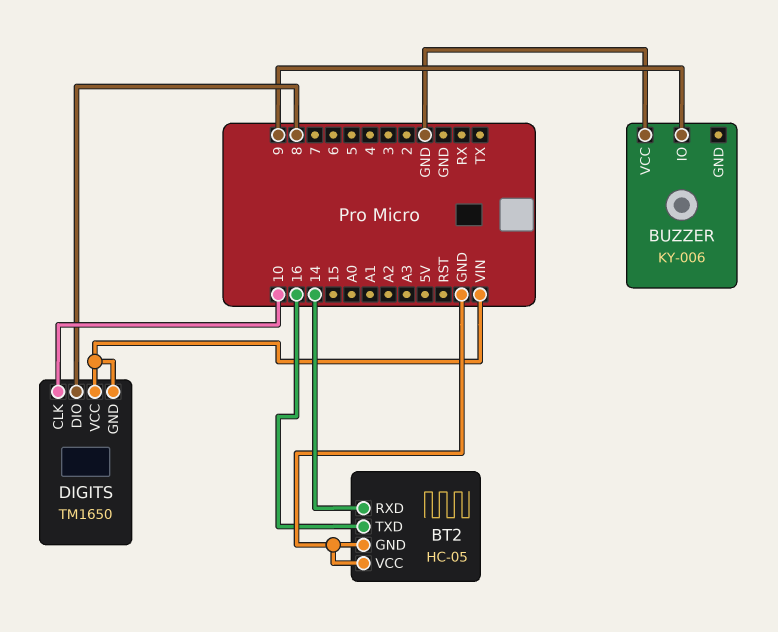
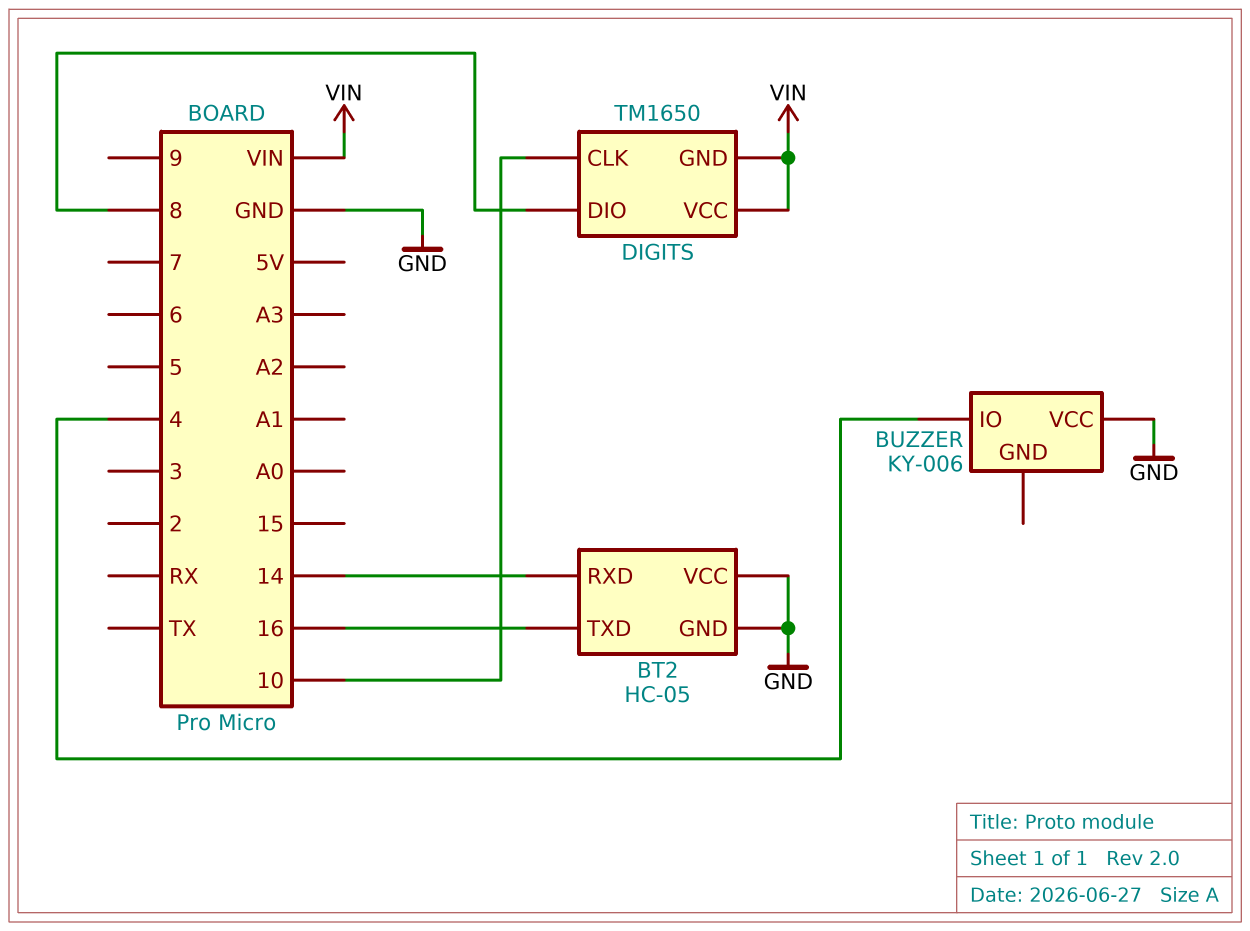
BUZZER pin IO: 9 -> 4

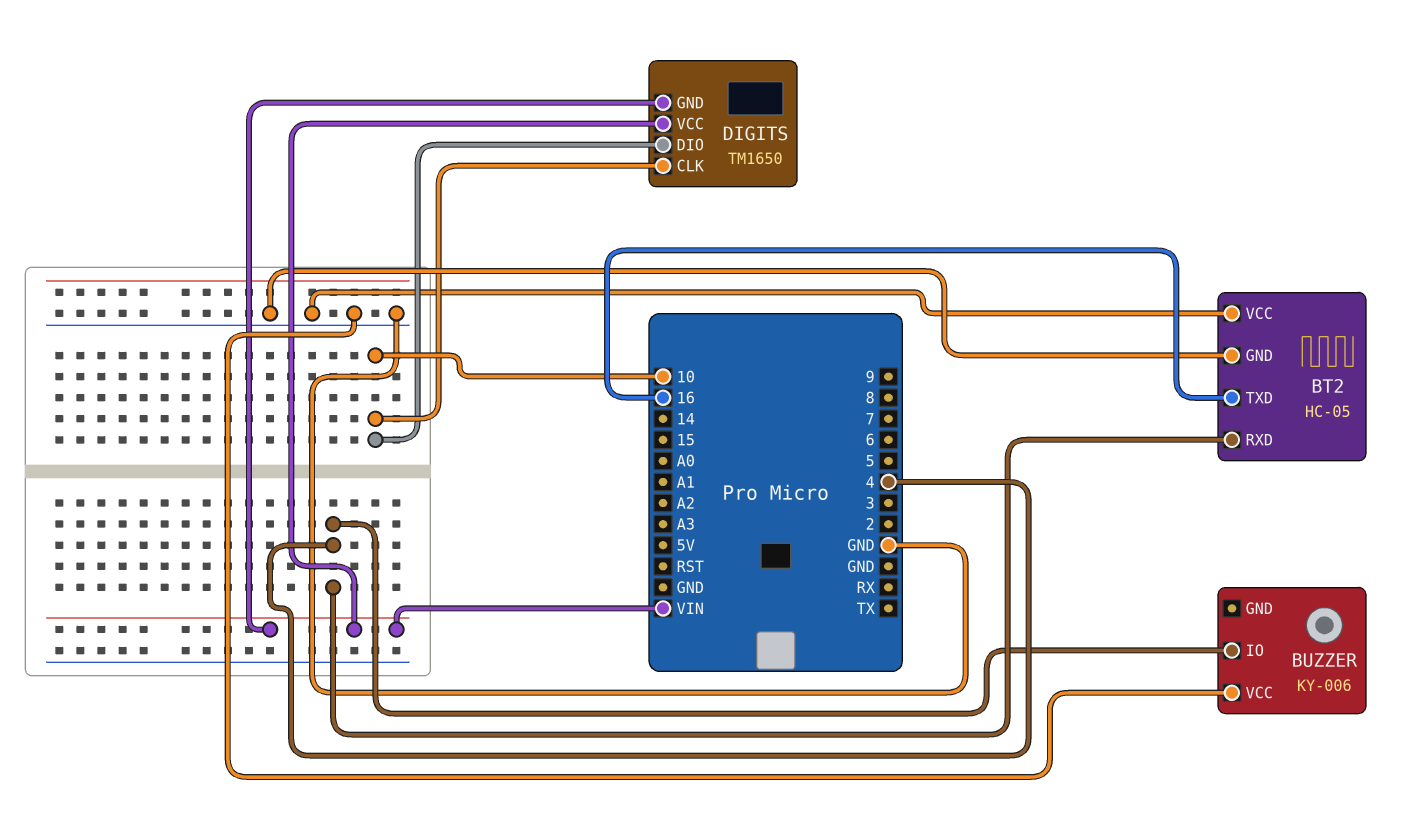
BT2 pin RXD: 14 -> 4
DIGITS pin DIO: 8 -> 10

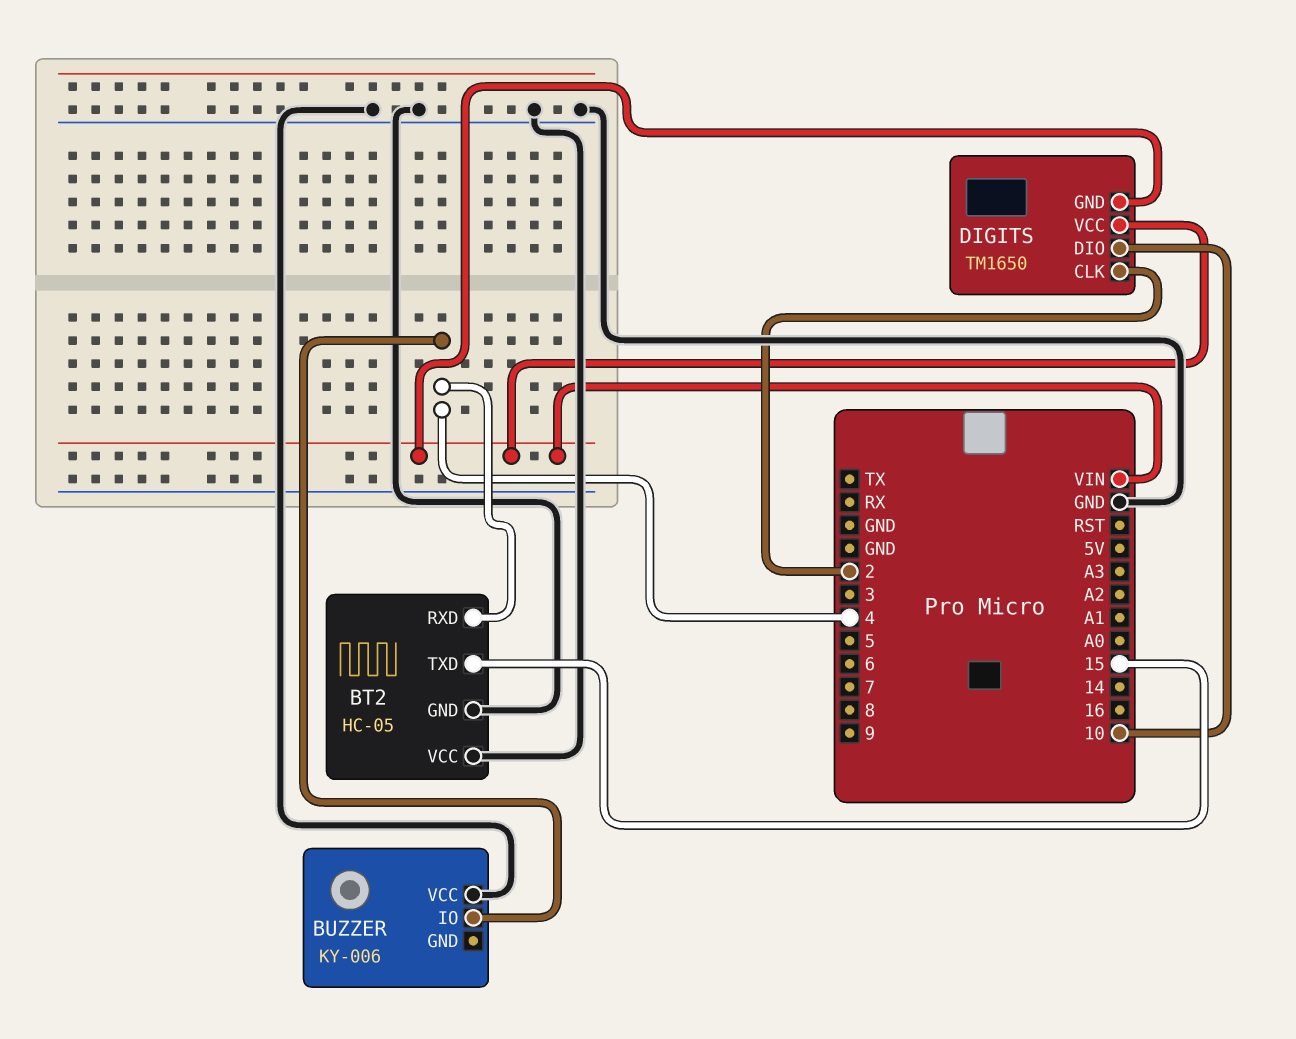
BT2 pin TXD: 16 -> 15
DIGITS pin CLK: 10 -> 2

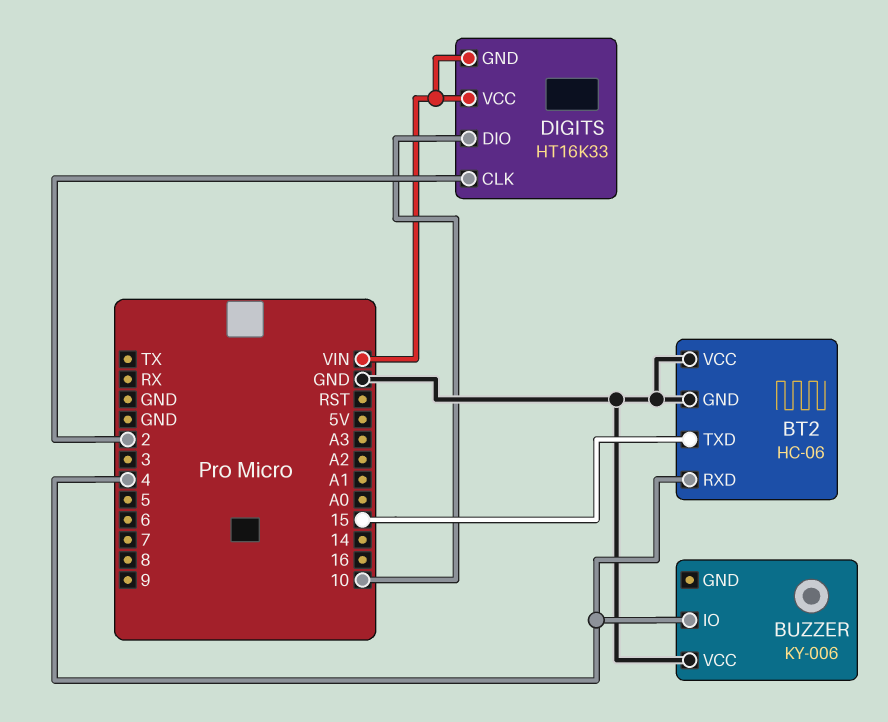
BT2: HC-05 -> HC-06
DIGITS: TM1650 -> HT16K33

